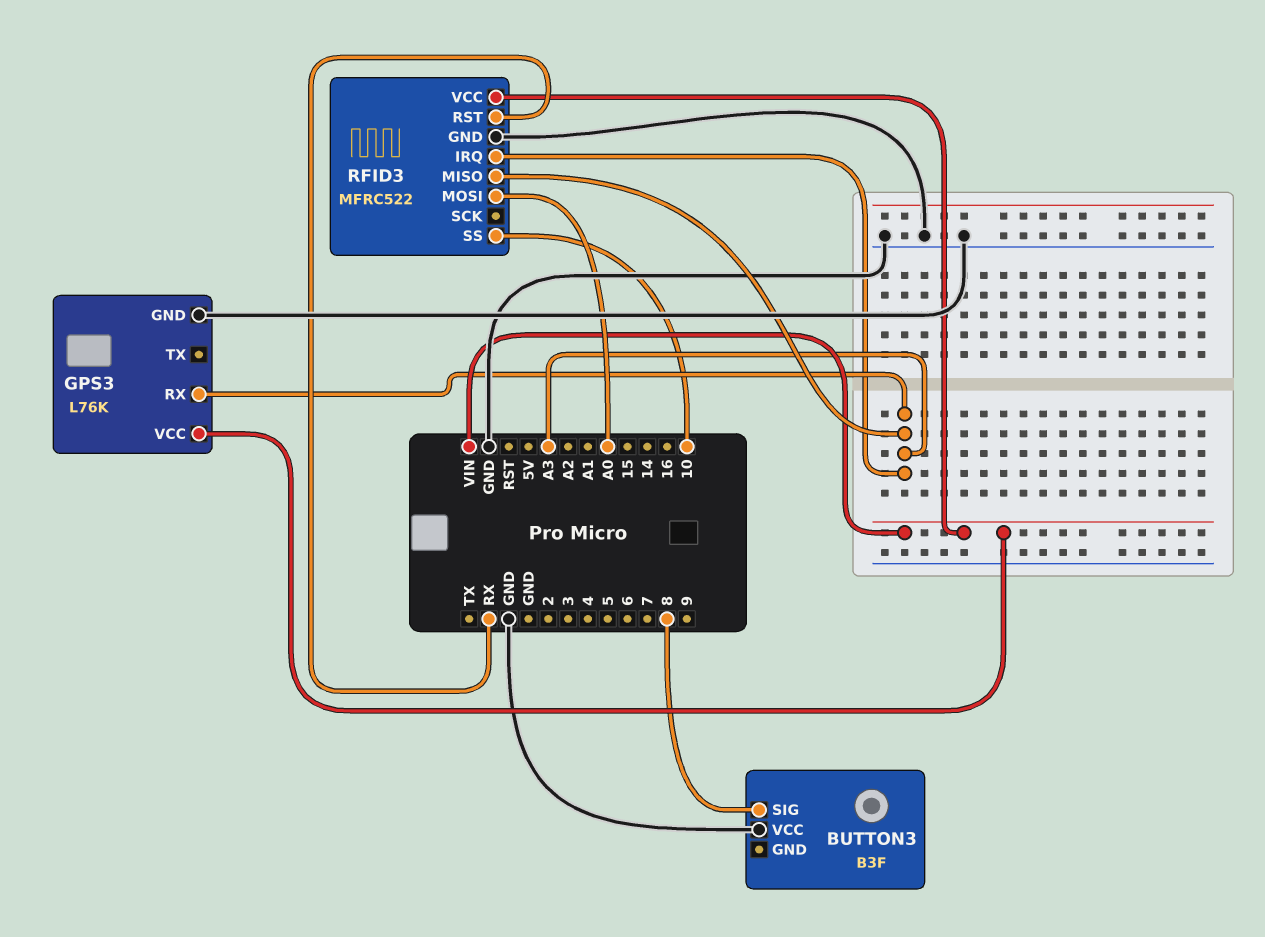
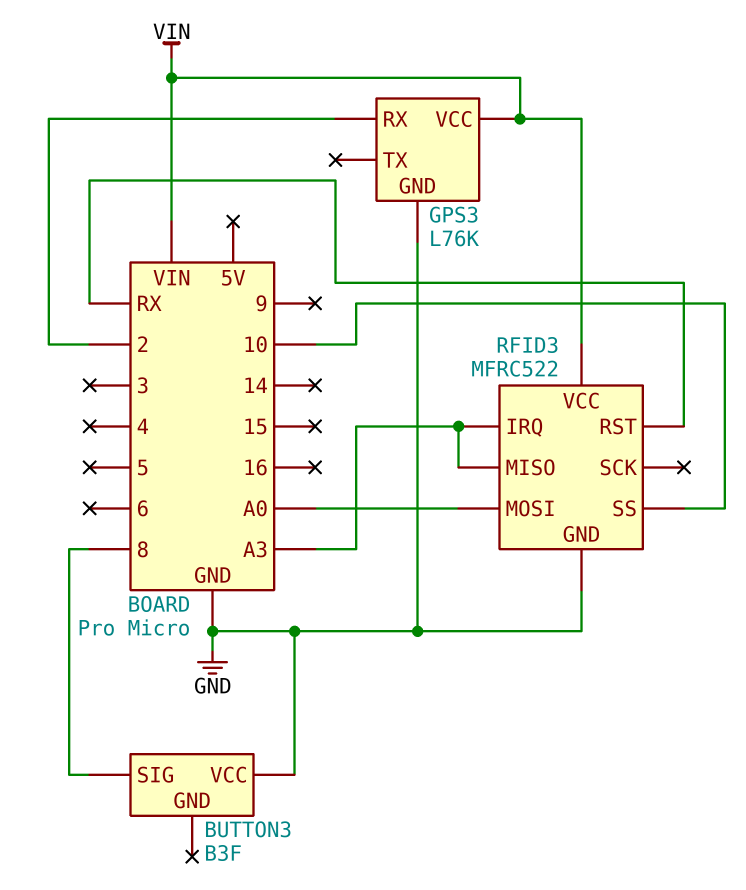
GPS3 pin RX: A3 -> 2

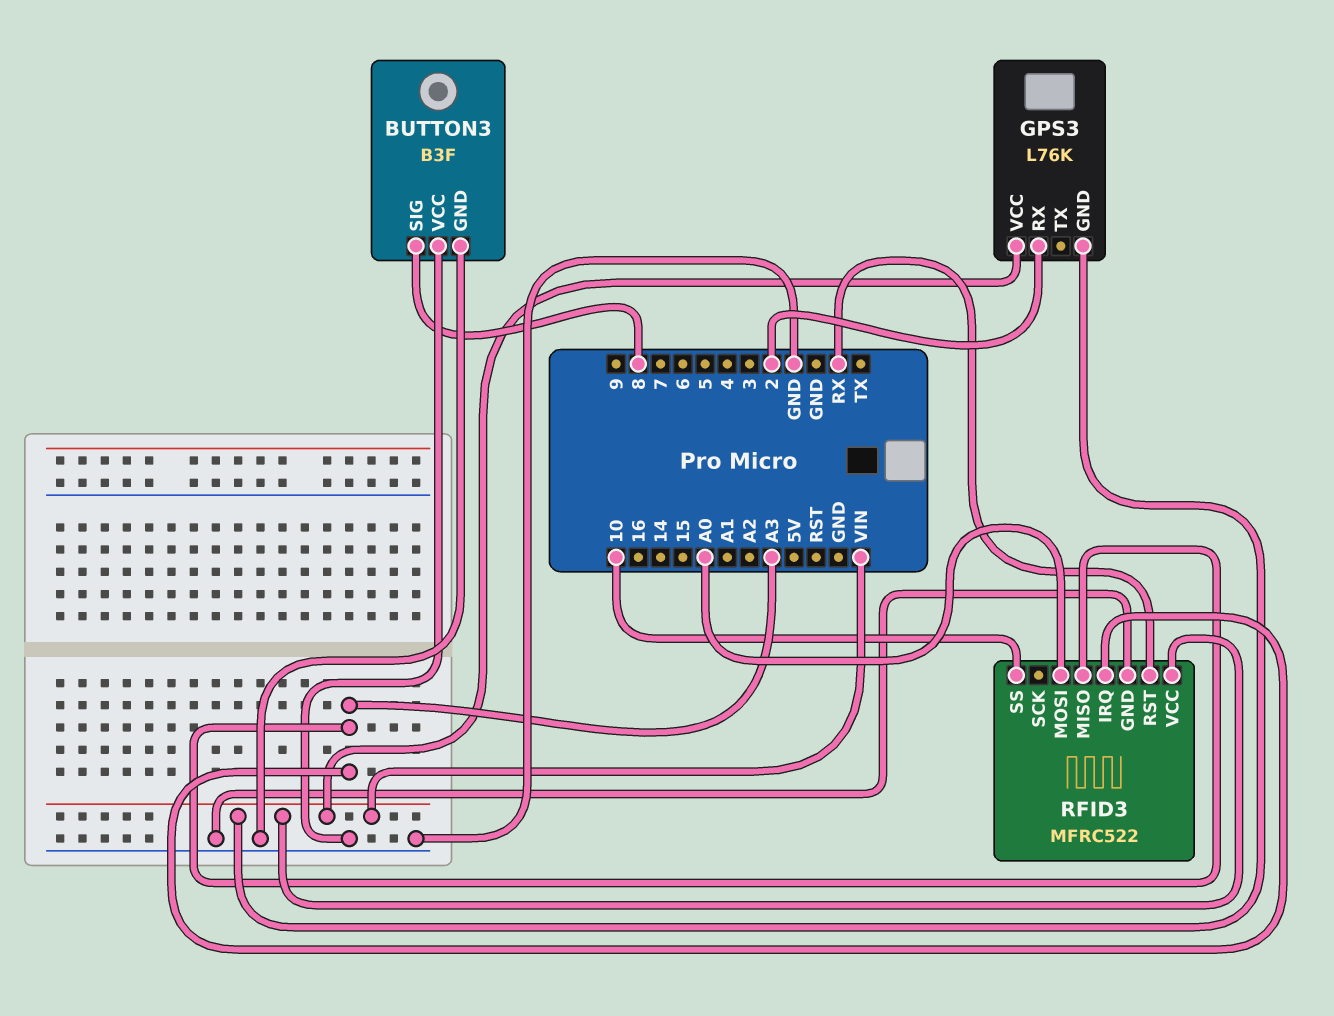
BUTTON3 pin GND: none -> GND
GPS3 pin GND: GND -> VIN

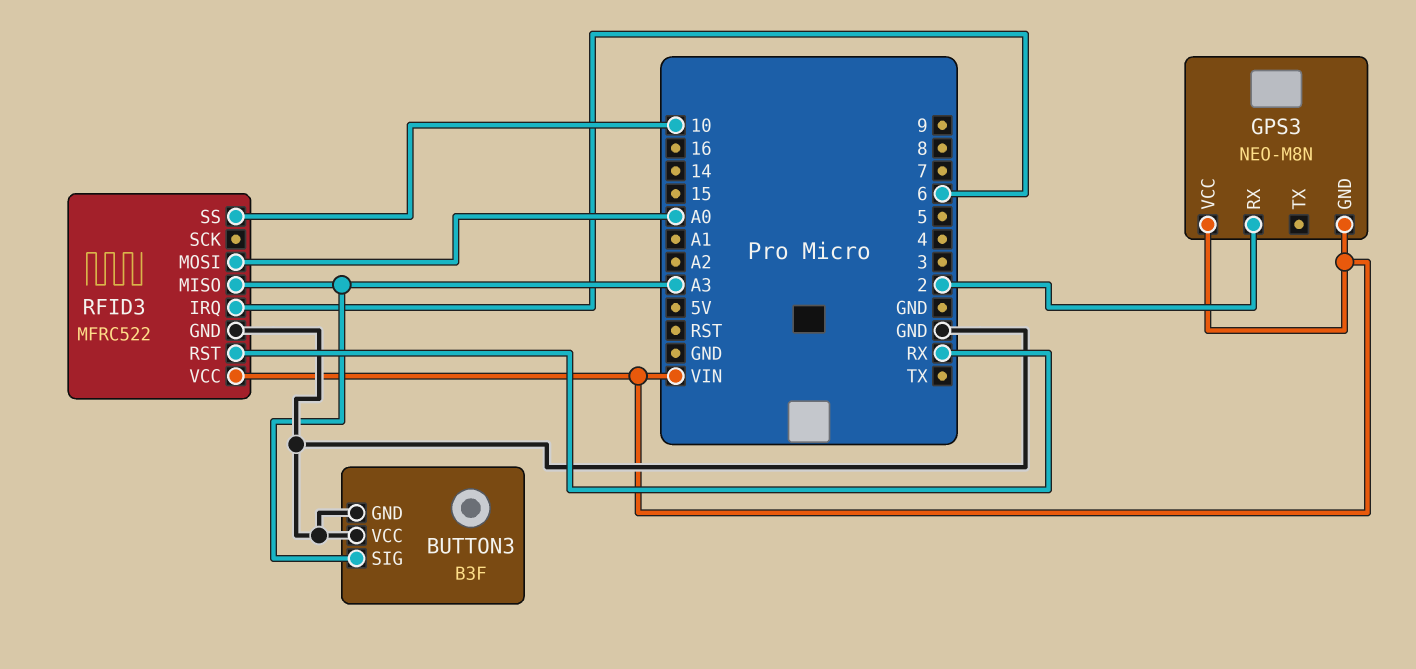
BUTTON3 pin SIG: 8 -> A3
GPS3: L76K -> NEO-M8N
RFID3 pin IRQ: A3 -> 6

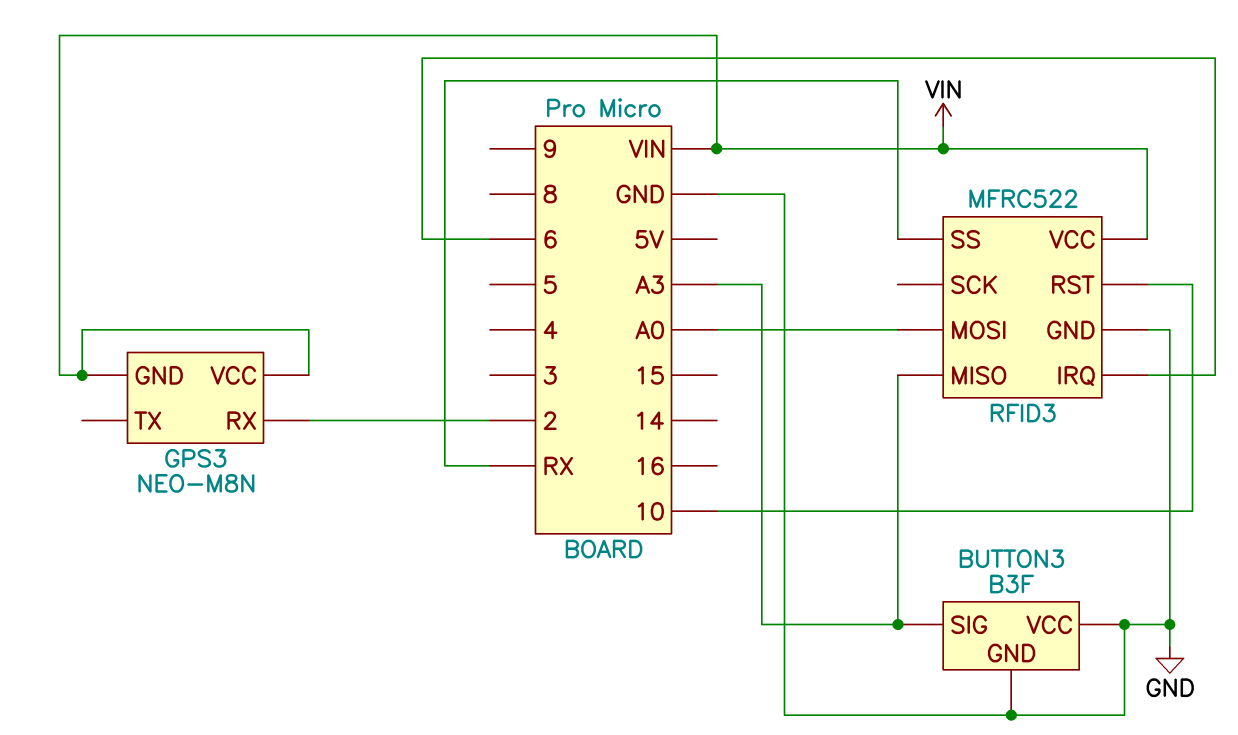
RFID3 pin RST: RX -> 10
RFID3 pin SS: 10 -> RX

